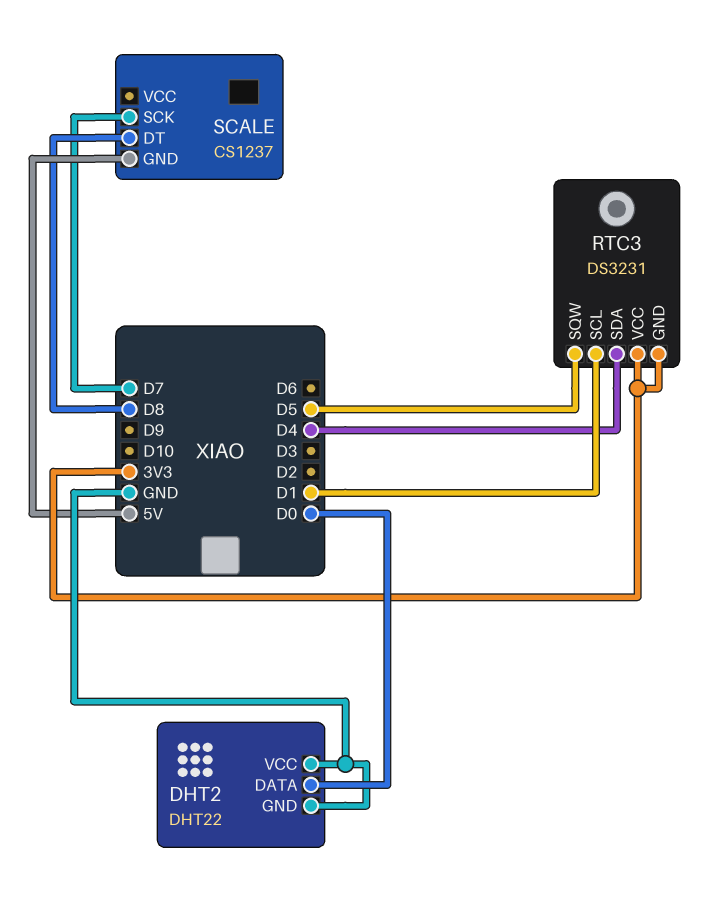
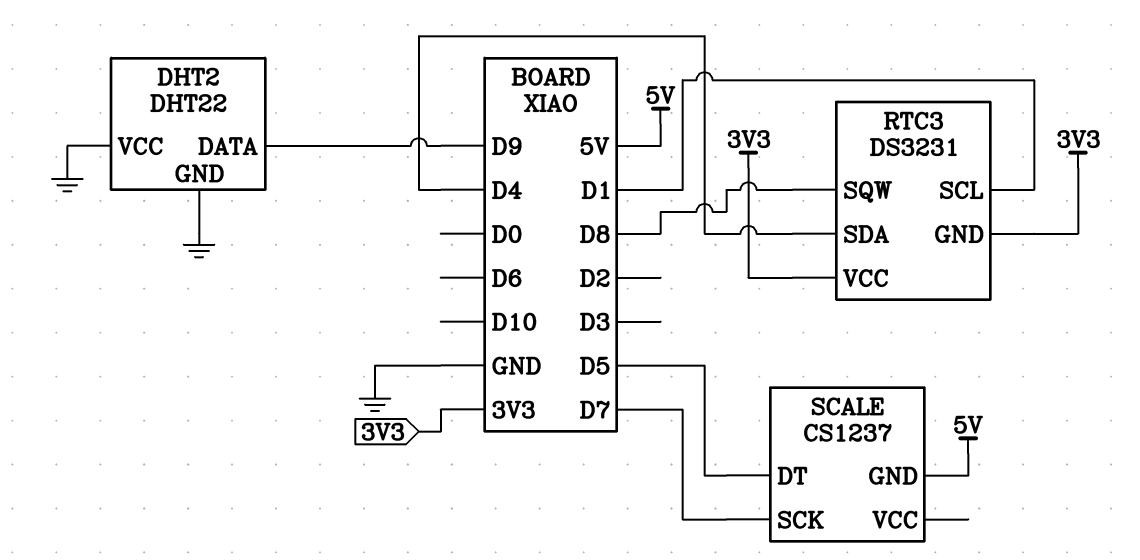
DHT2 pin DATA: D0 -> D9
RTC3 pin SQW: D5 -> D8
SCALE pin DT: D8 -> D5

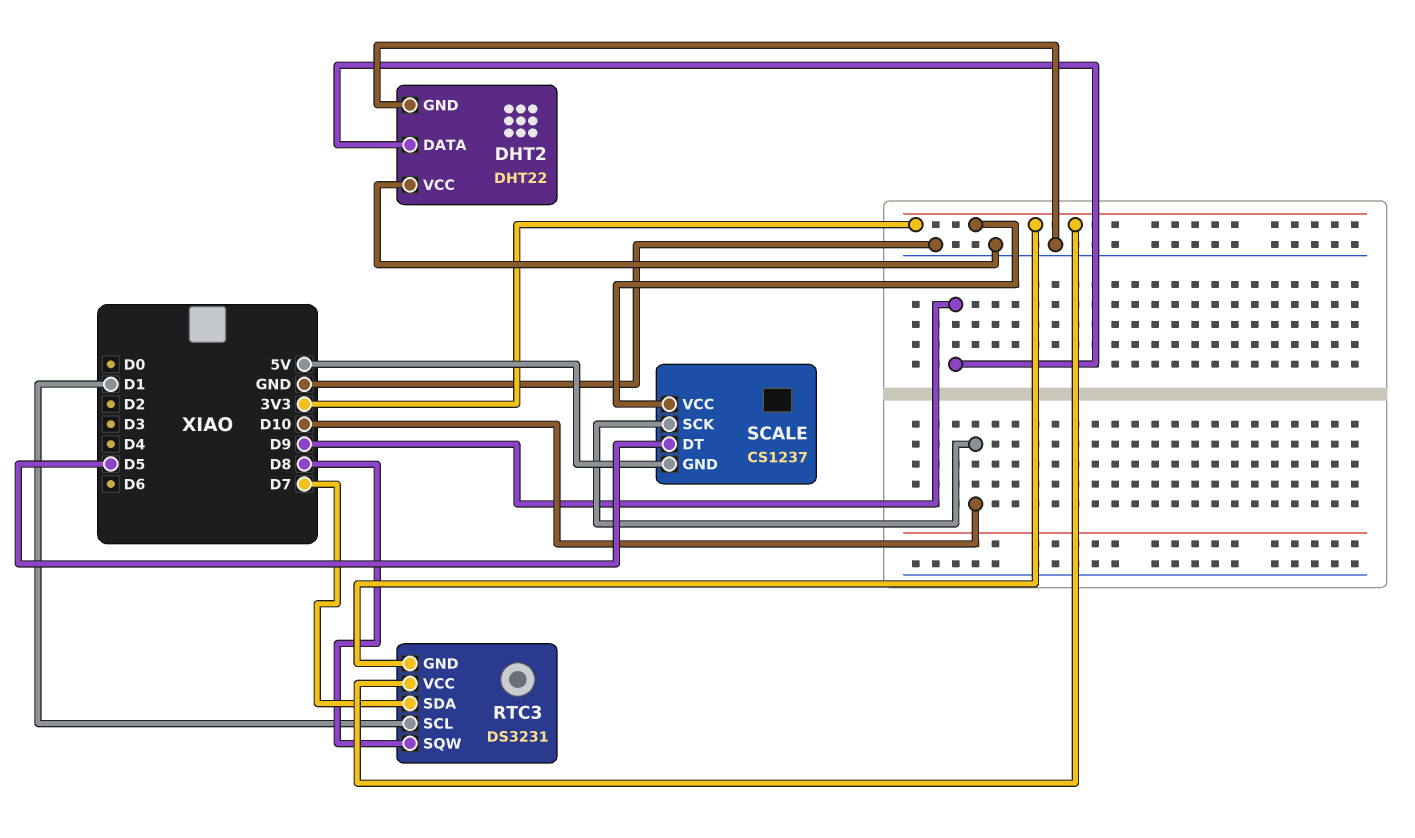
RTC3 pin SDA: D4 -> D7
SCALE pin SCK: D7 -> D10
SCALE pin VCC: none -> 3V3

